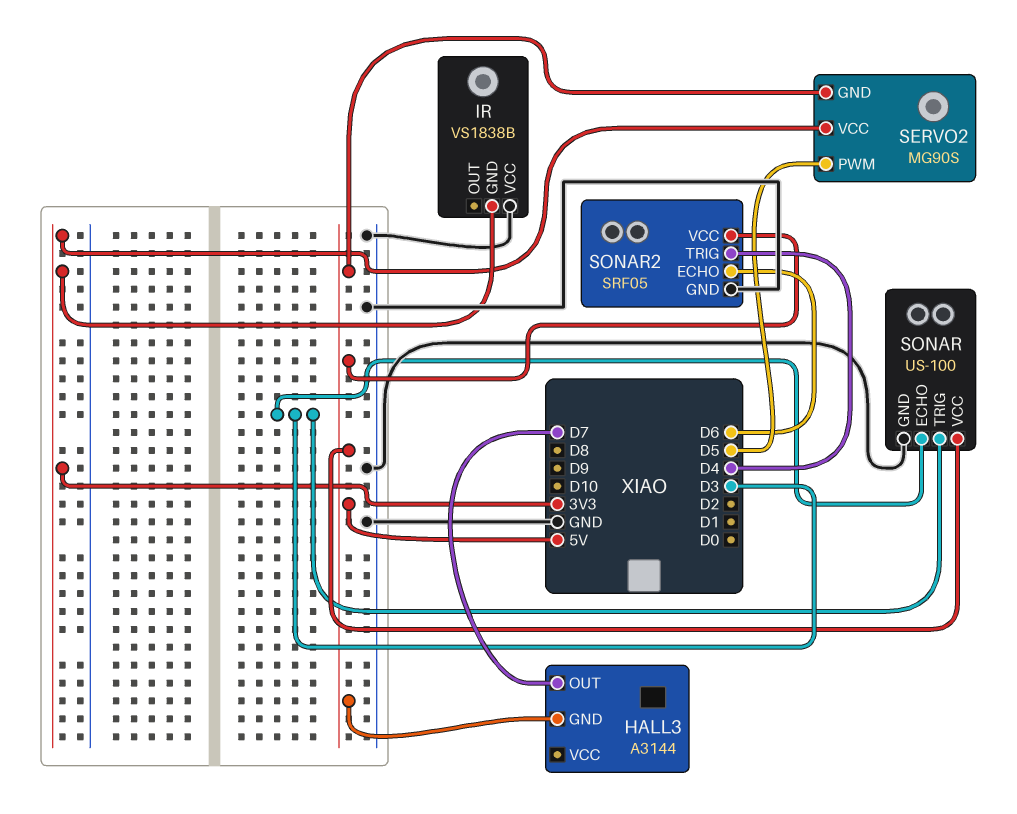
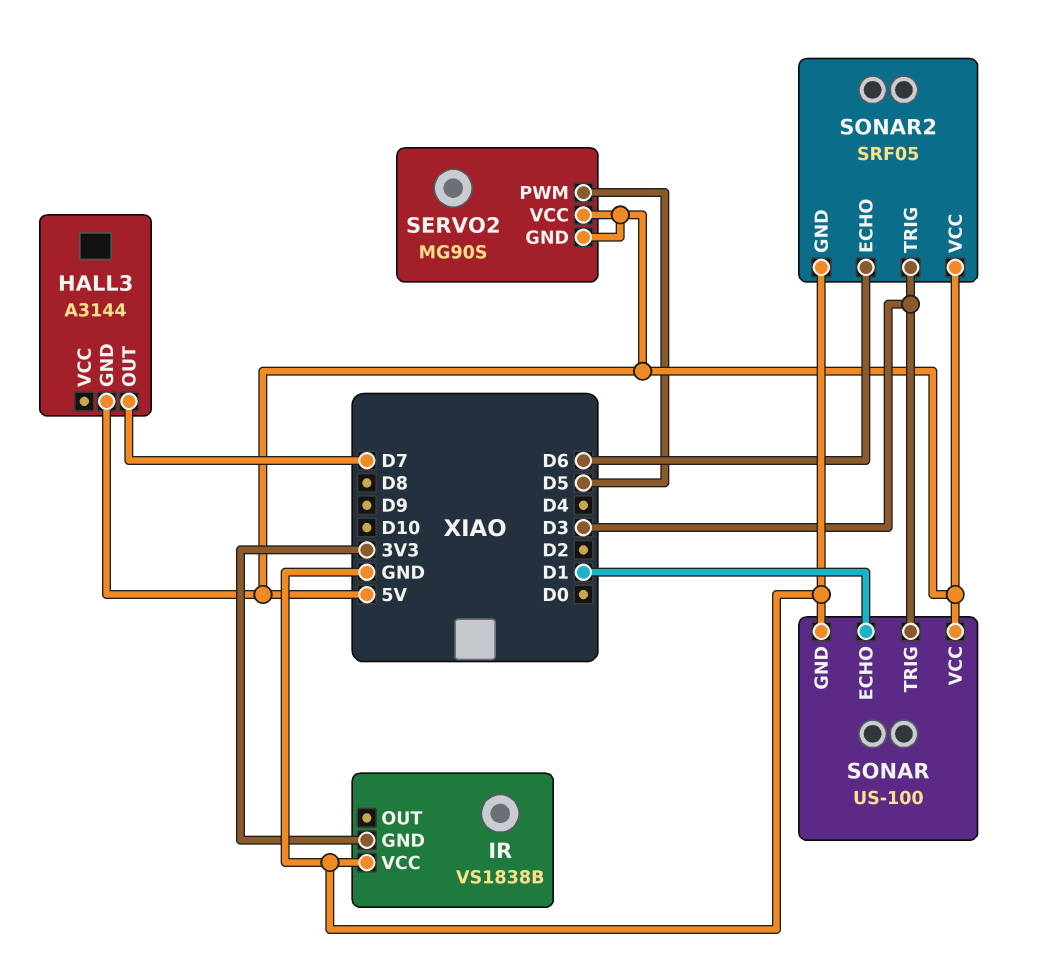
SERVO2 pin VCC: 3V3 -> 5V
SONAR pin ECHO: D3 -> D1
SONAR2 pin TRIG: D4 -> D3

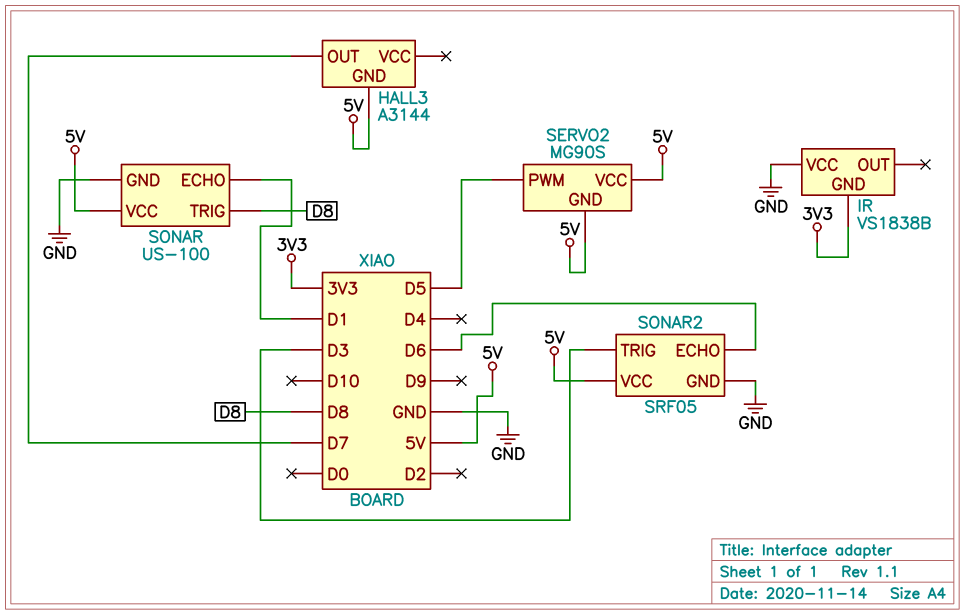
SONAR pin TRIG: D3 -> D8

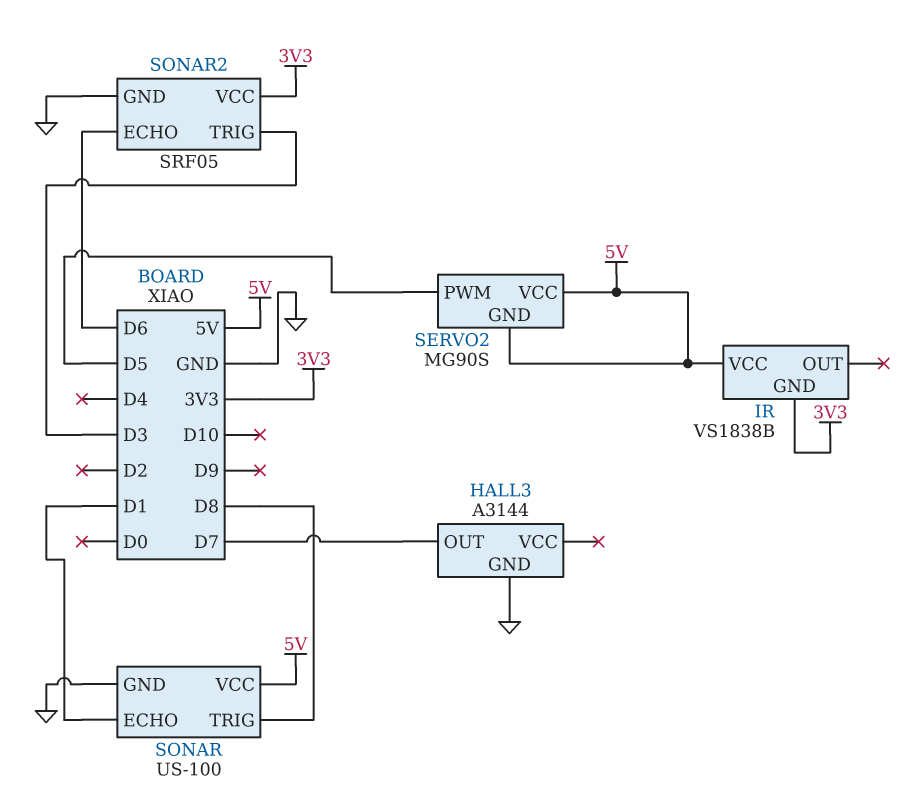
HALL3 pin GND: 5V -> GND
IR pin VCC: GND -> 5V
SONAR2 pin VCC: 5V -> 3V3

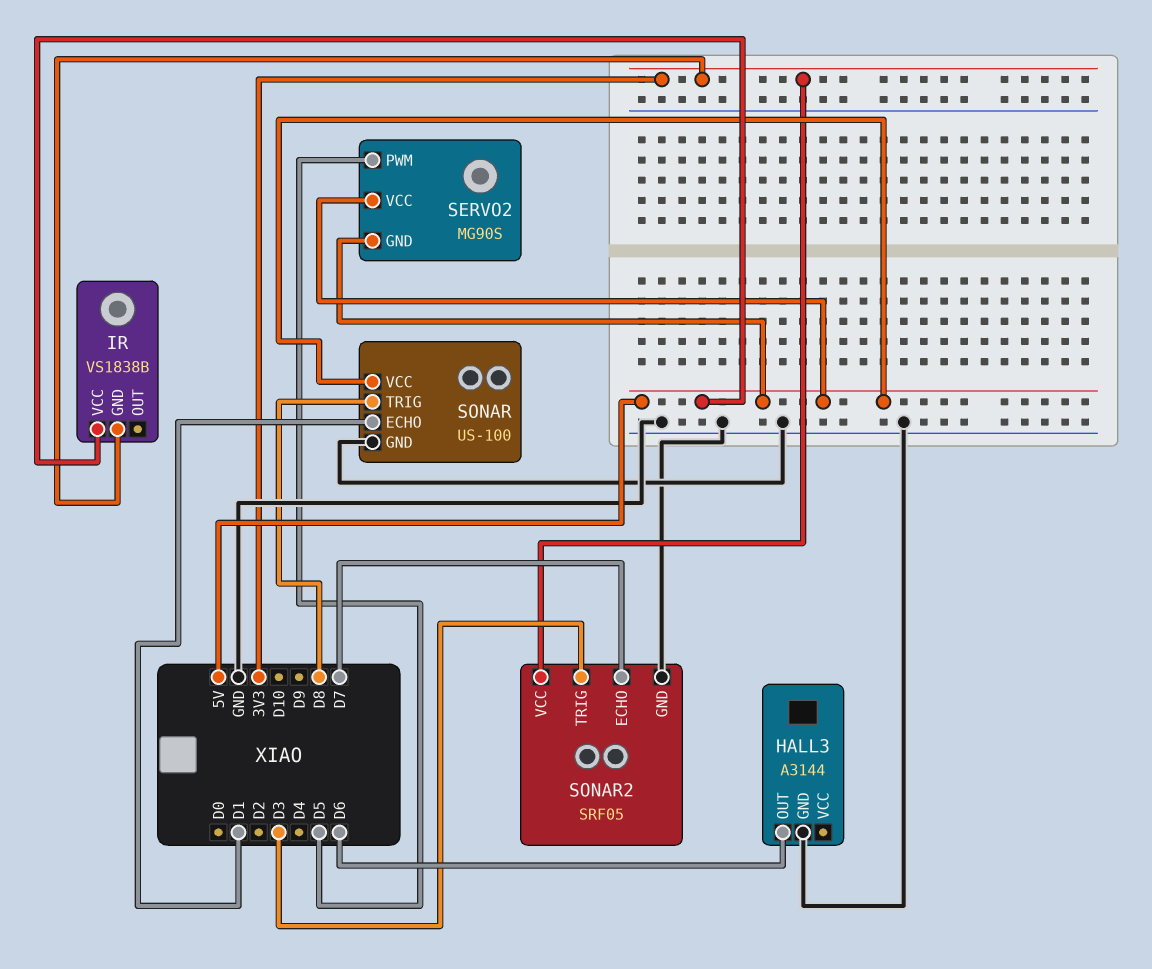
HALL3 pin OUT: D7 -> D6
SONAR2 pin ECHO: D6 -> D7

